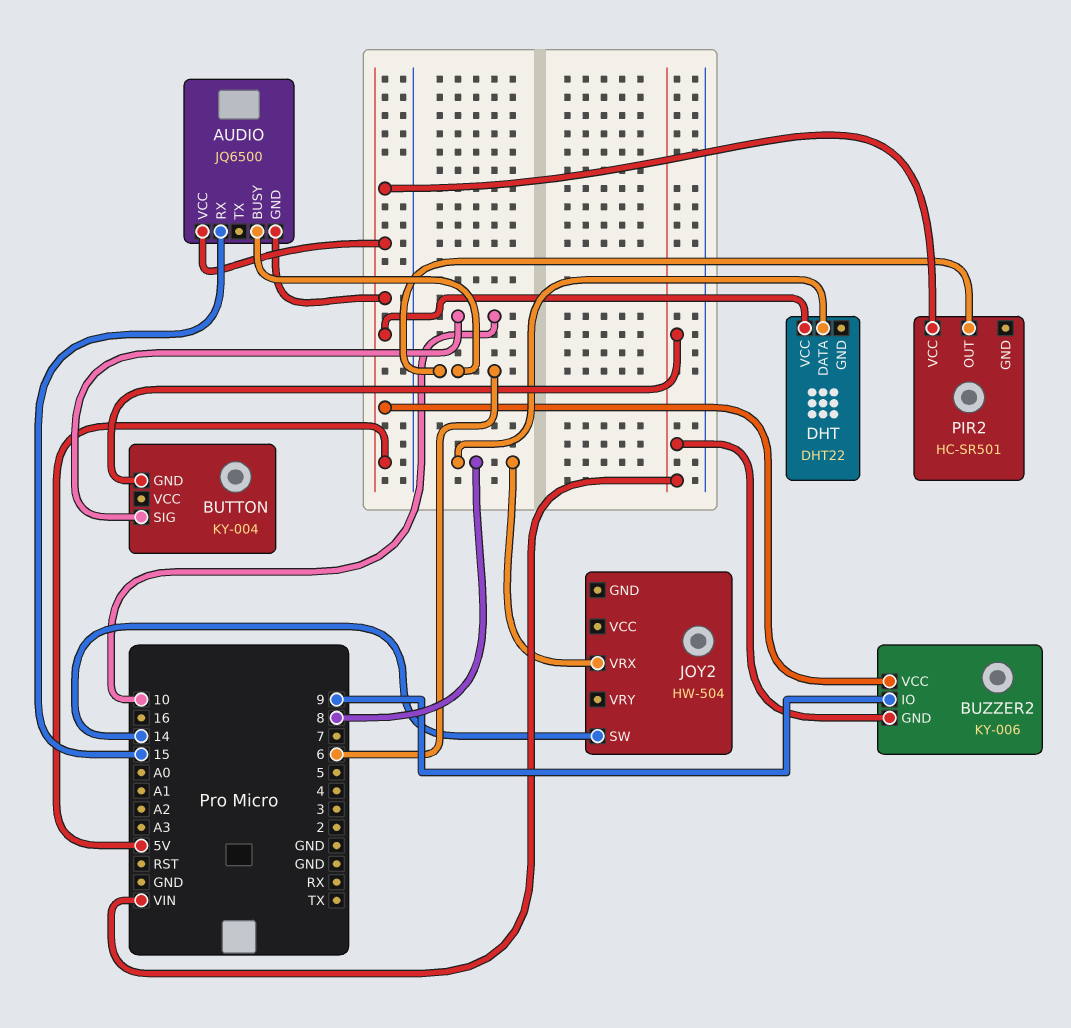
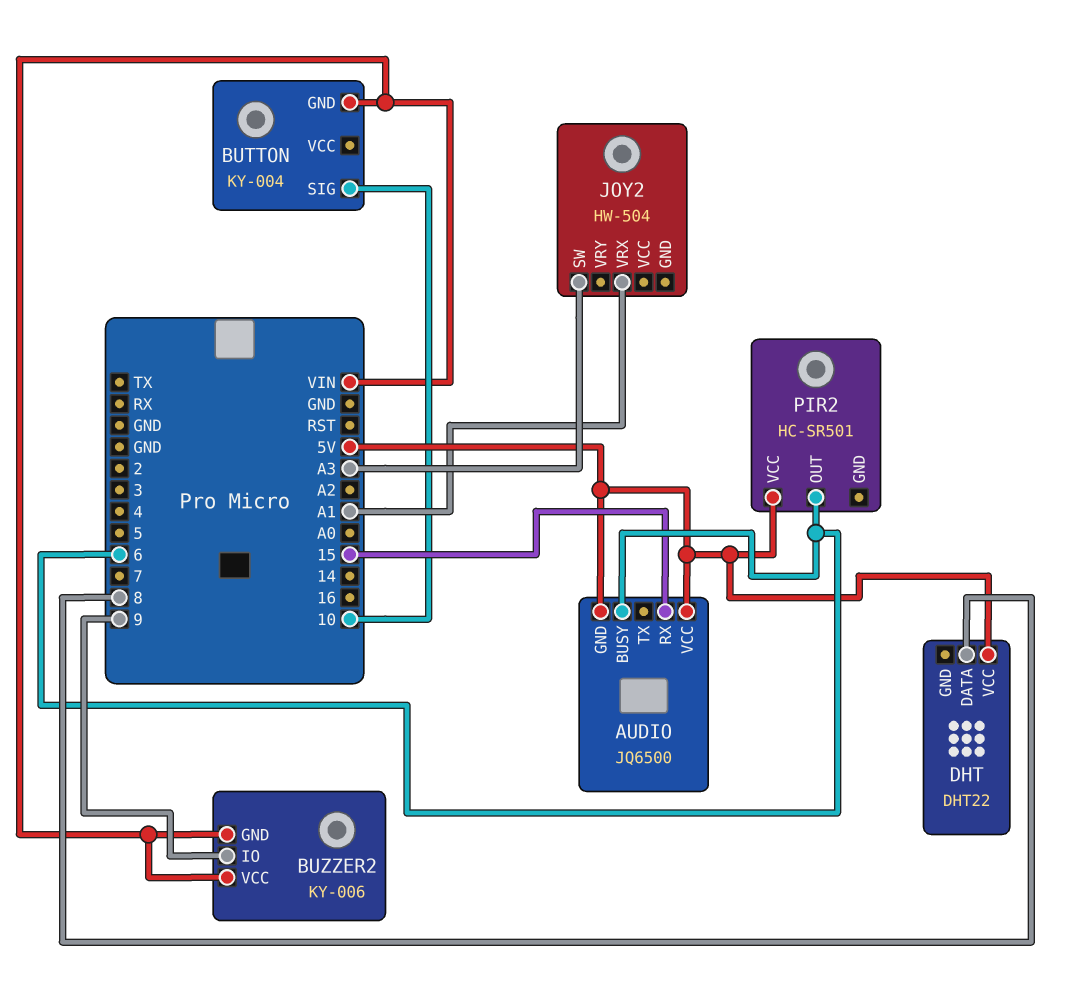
BUZZER2 pin VCC: 5V -> VIN
JOY2 pin SW: 14 -> A3
JOY2 pin VRX: 8 -> A1

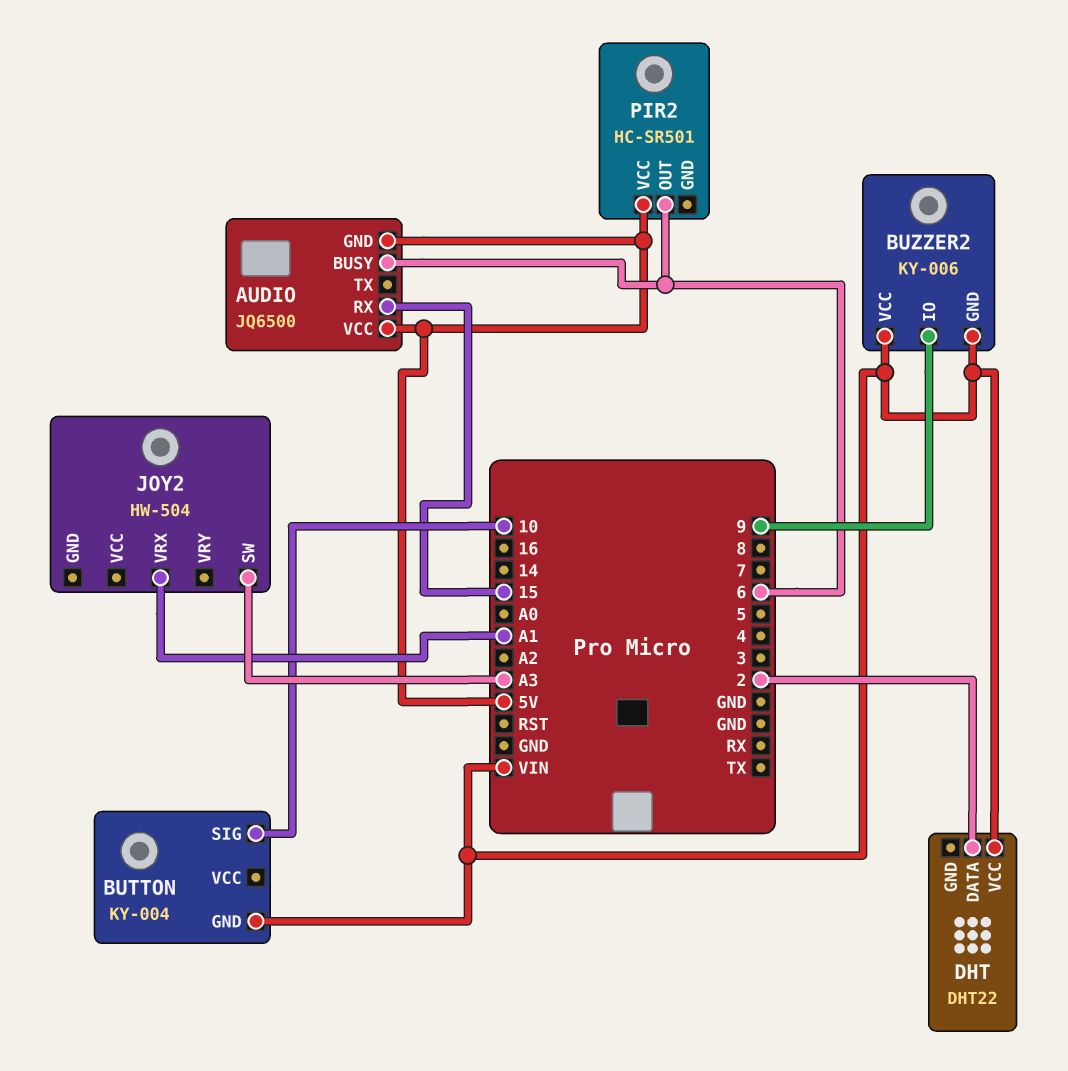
DHT pin DATA: 8 -> 2
DHT pin VCC: 5V -> VIN

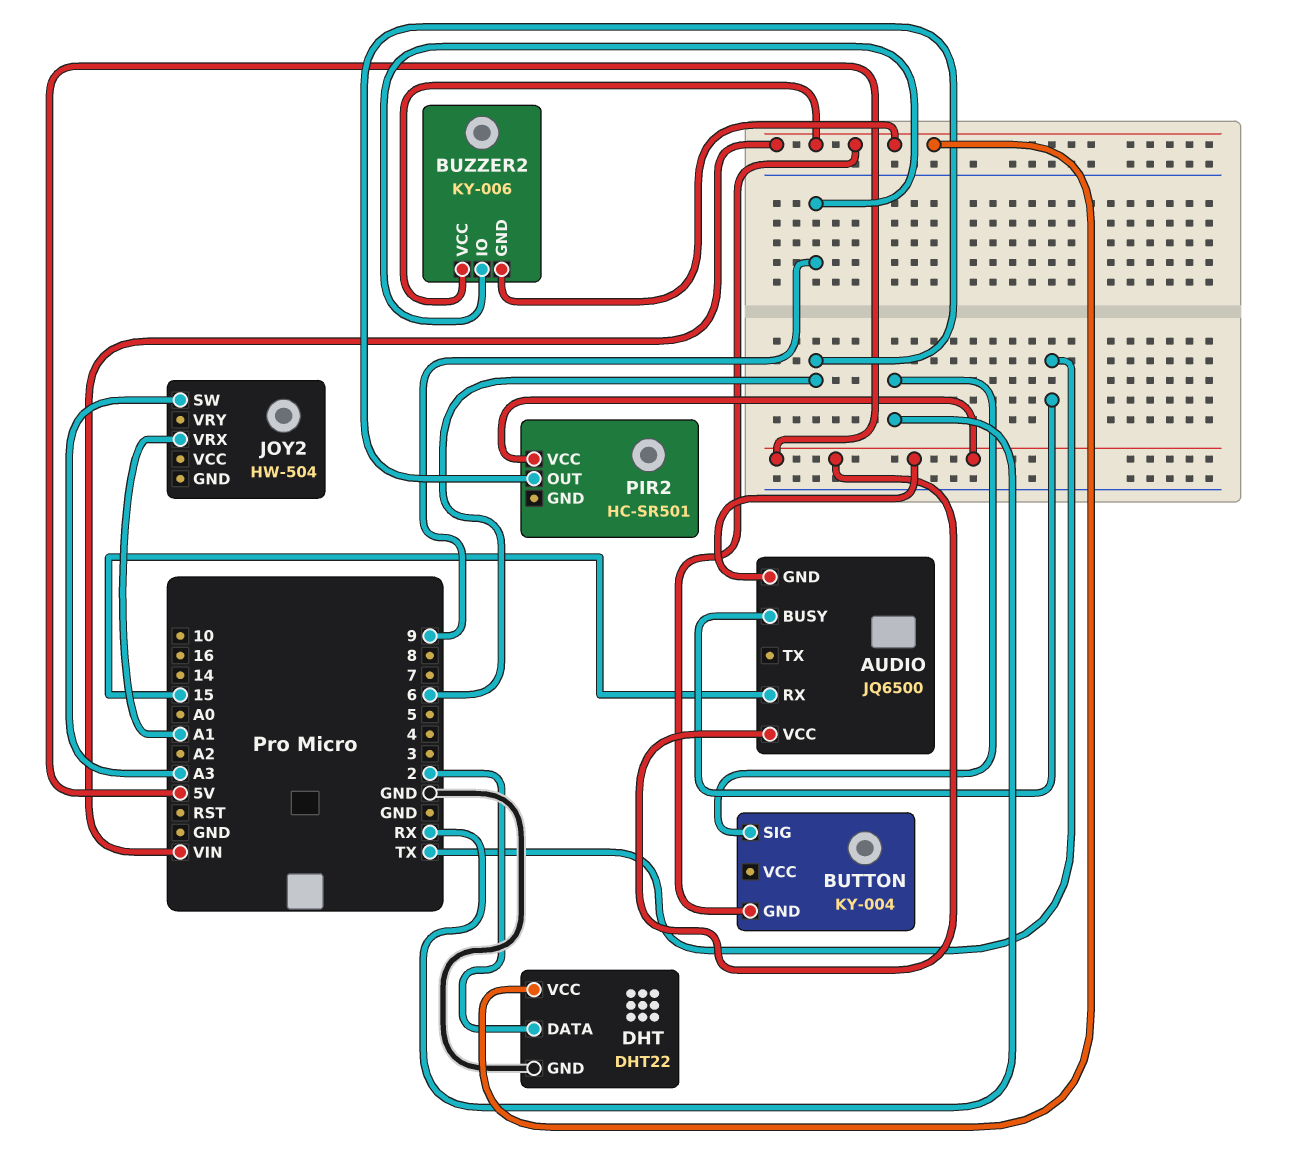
AUDIO pin BUSY: 6 -> TX
BUTTON pin SIG: 10 -> RX
DHT pin GND: none -> GND

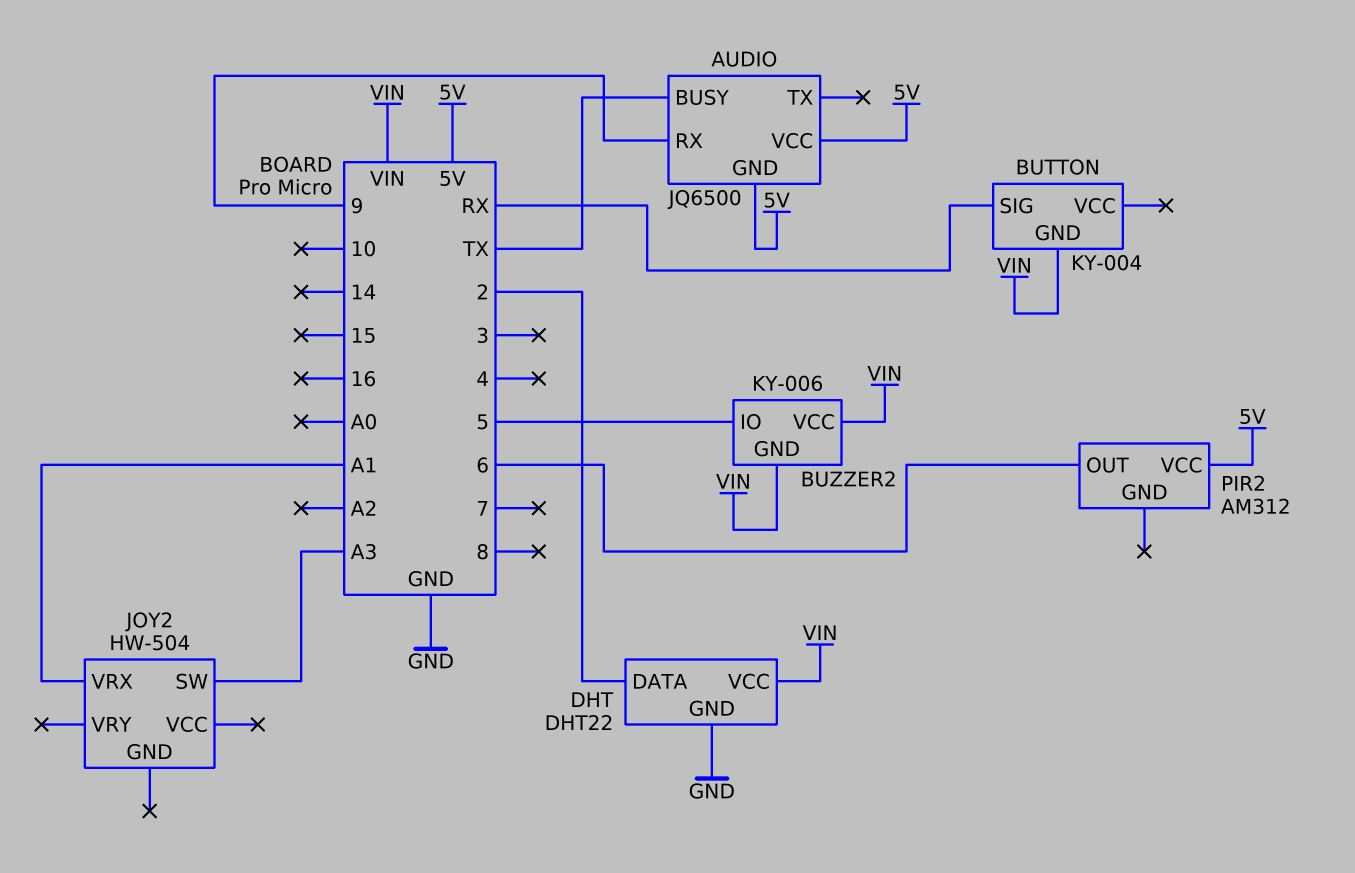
AUDIO pin RX: 15 -> 9
BUZZER2 pin IO: 9 -> 5
PIR2: HC-SR501 -> AM312

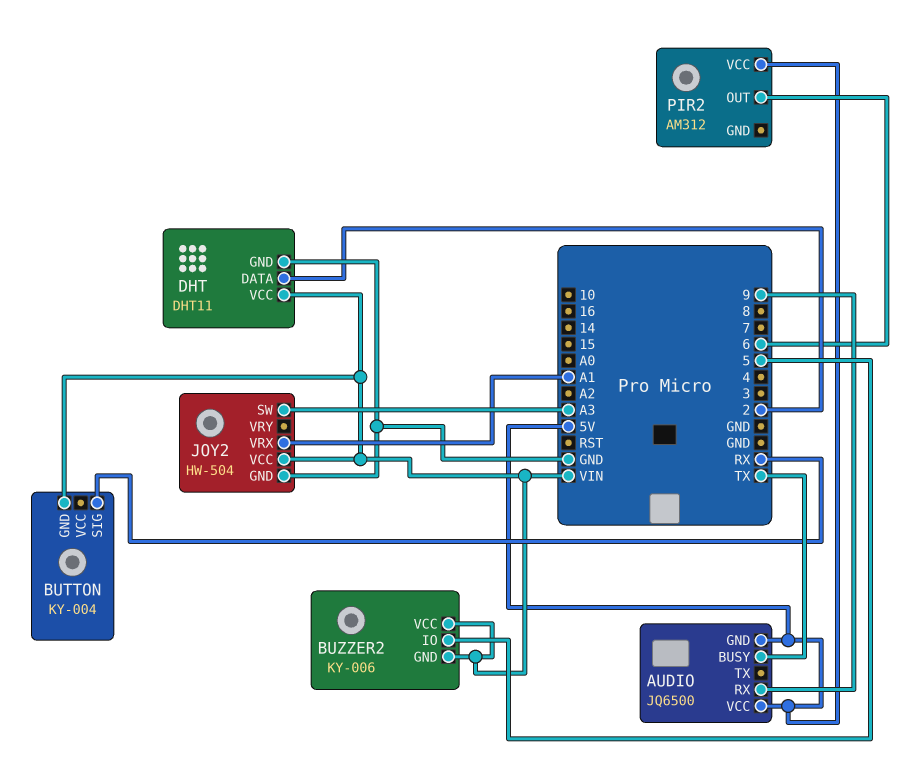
DHT: DHT22 -> DHT11
JOY2 pin GND: none -> GND
JOY2 pin VCC: none -> VIN

